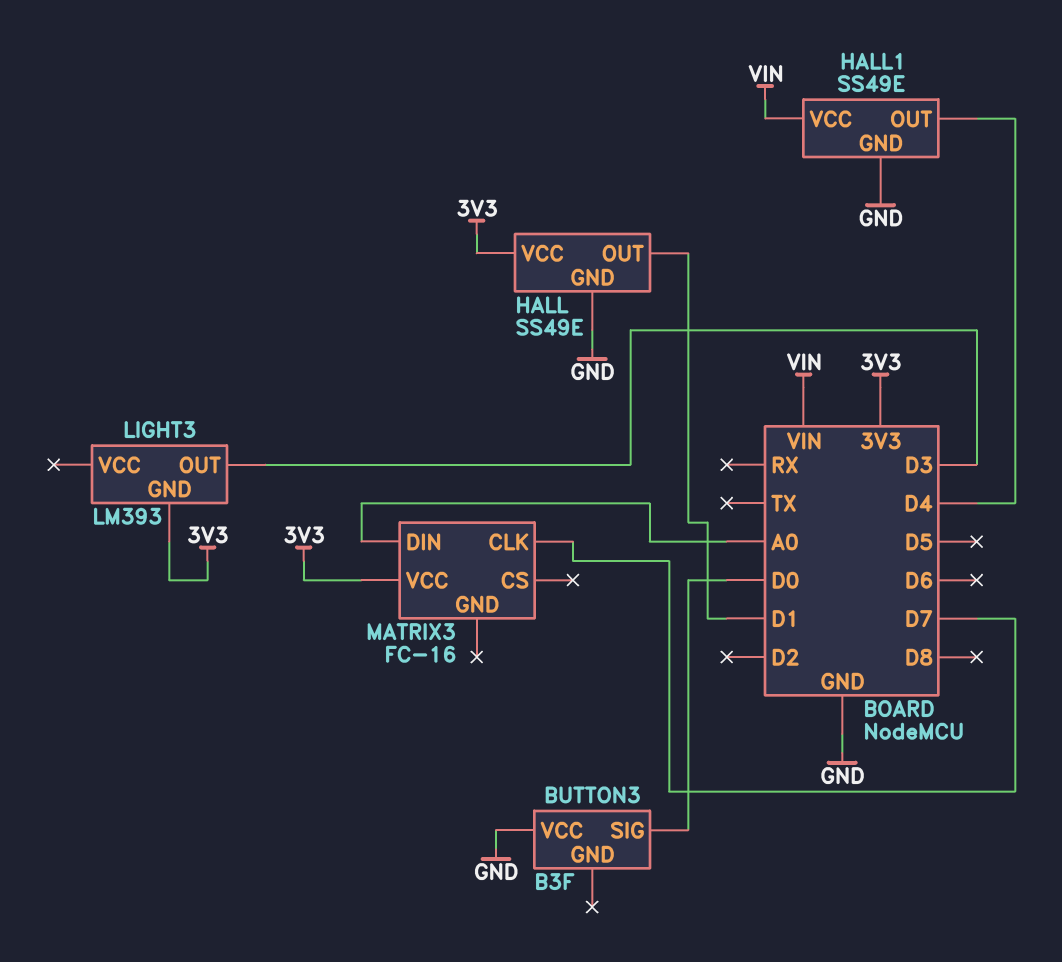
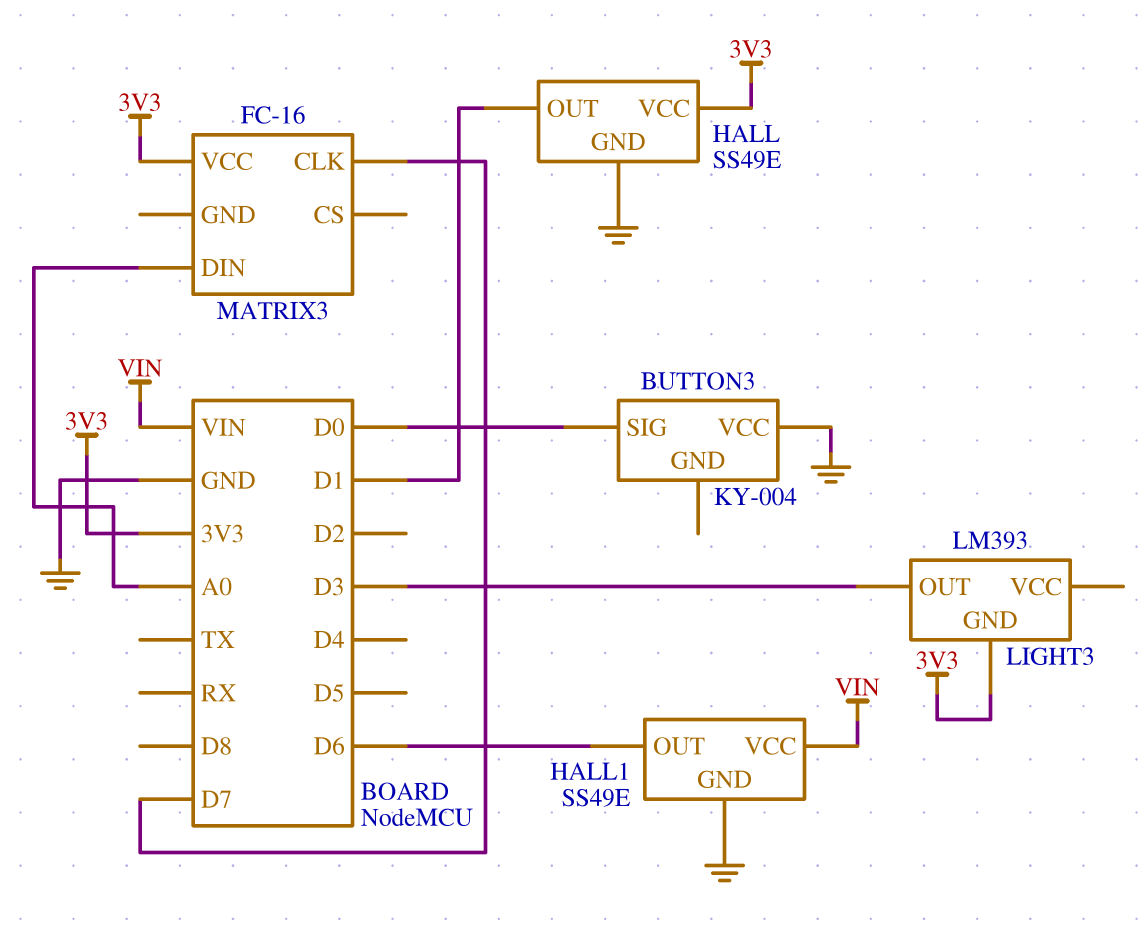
BUTTON3: B3F -> KY-004
HALL1 pin OUT: D4 -> D6

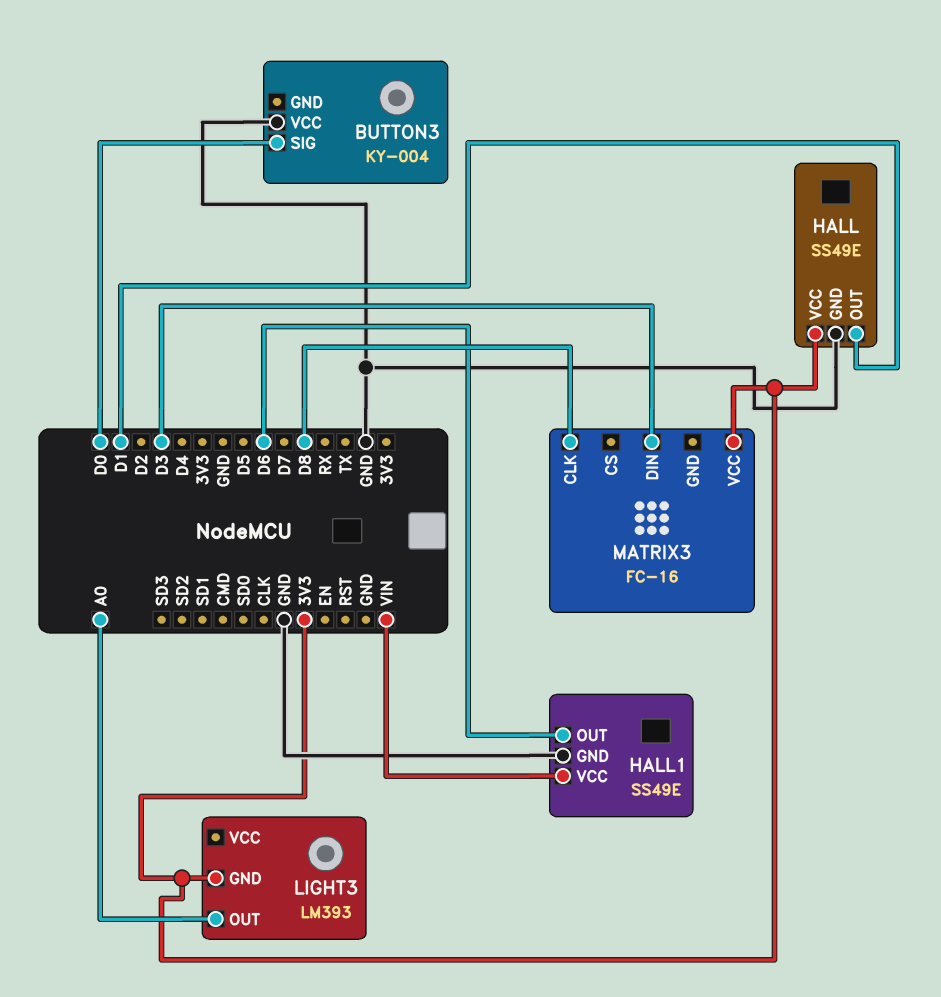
LIGHT3 pin OUT: D3 -> A0
MATRIX3 pin CLK: D7 -> D8
MATRIX3 pin DIN: A0 -> D3

